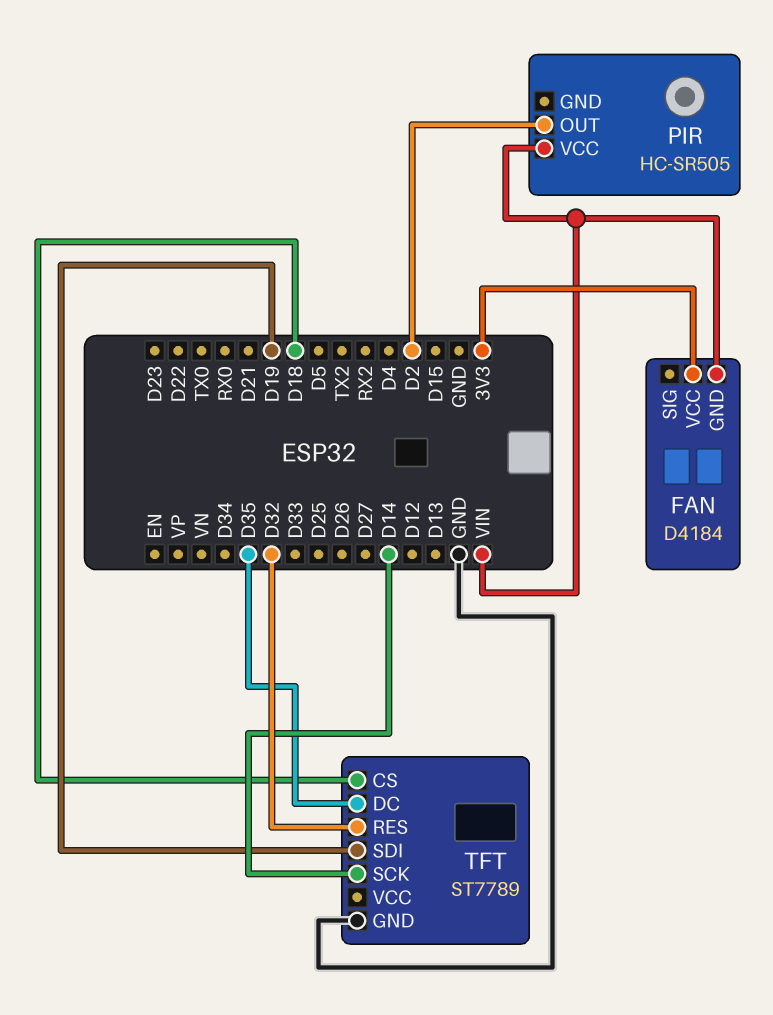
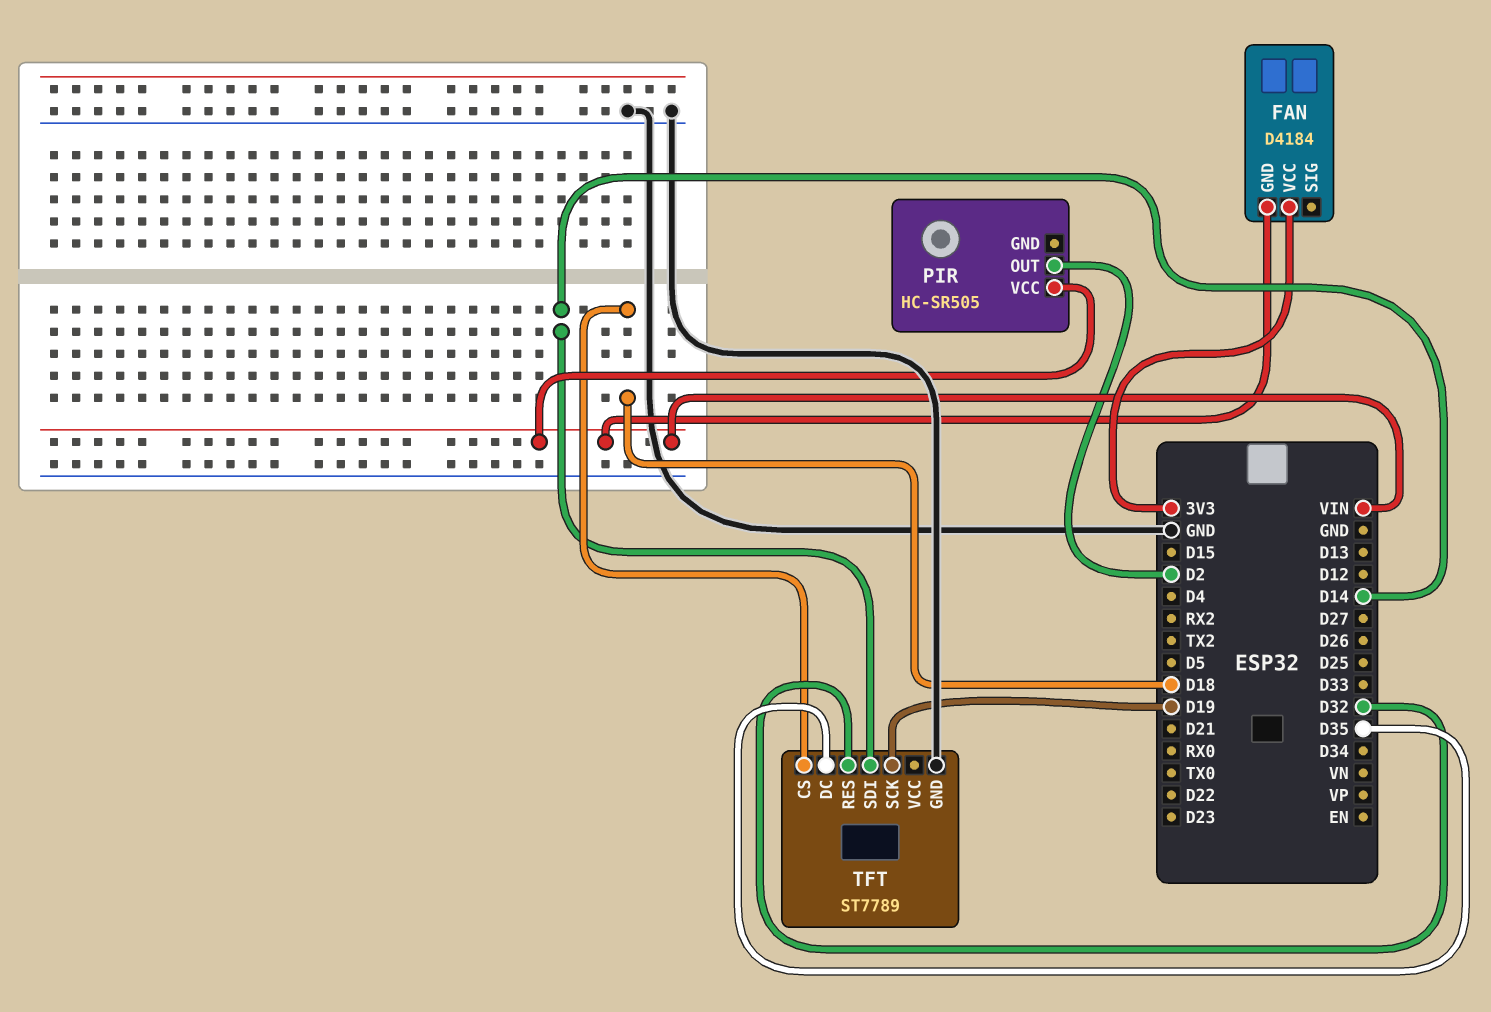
TFT pin SCK: D14 -> D19
TFT pin SDI: D19 -> D14

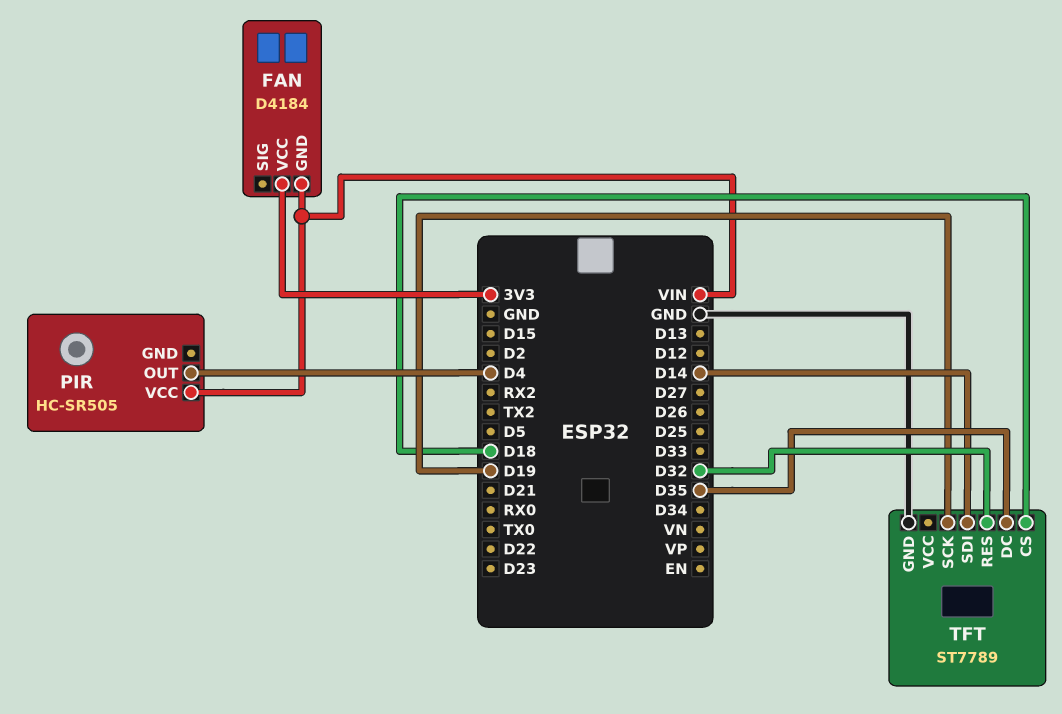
PIR pin OUT: D2 -> D4

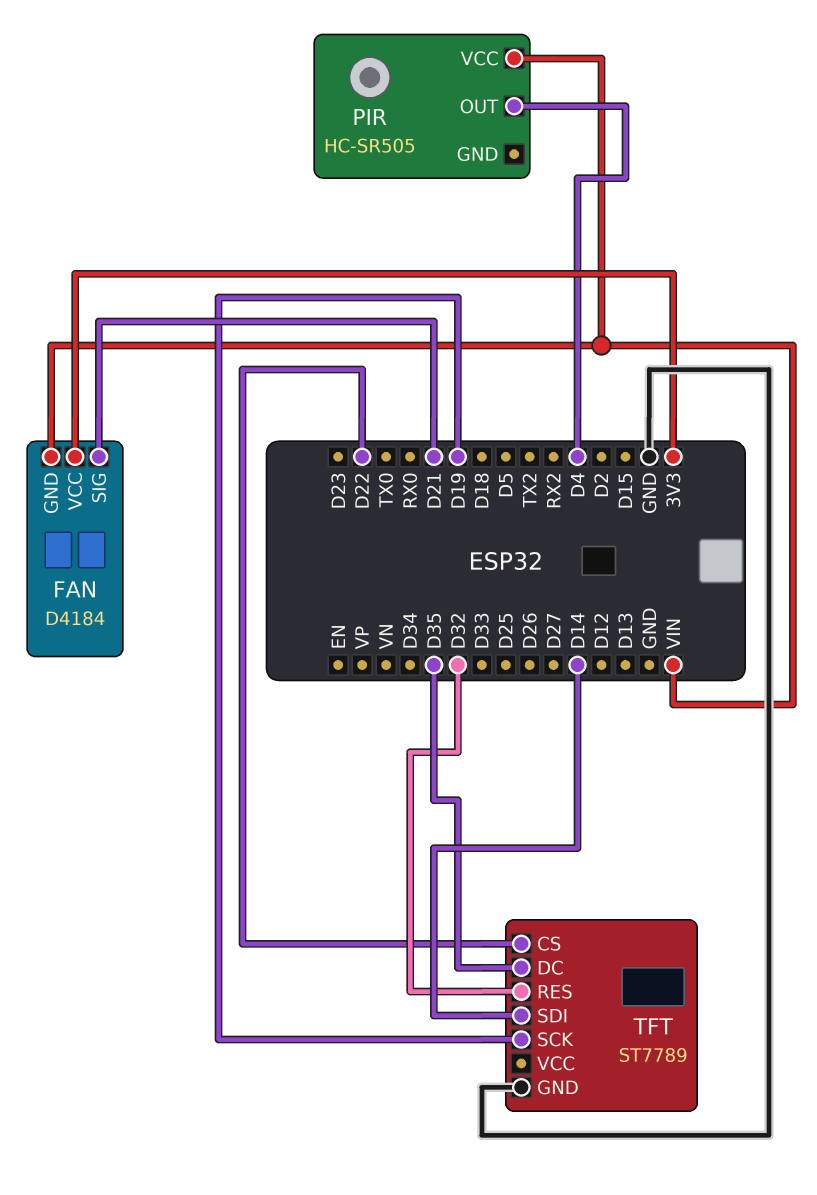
FAN pin SIG: none -> D21
TFT pin CS: D18 -> D22

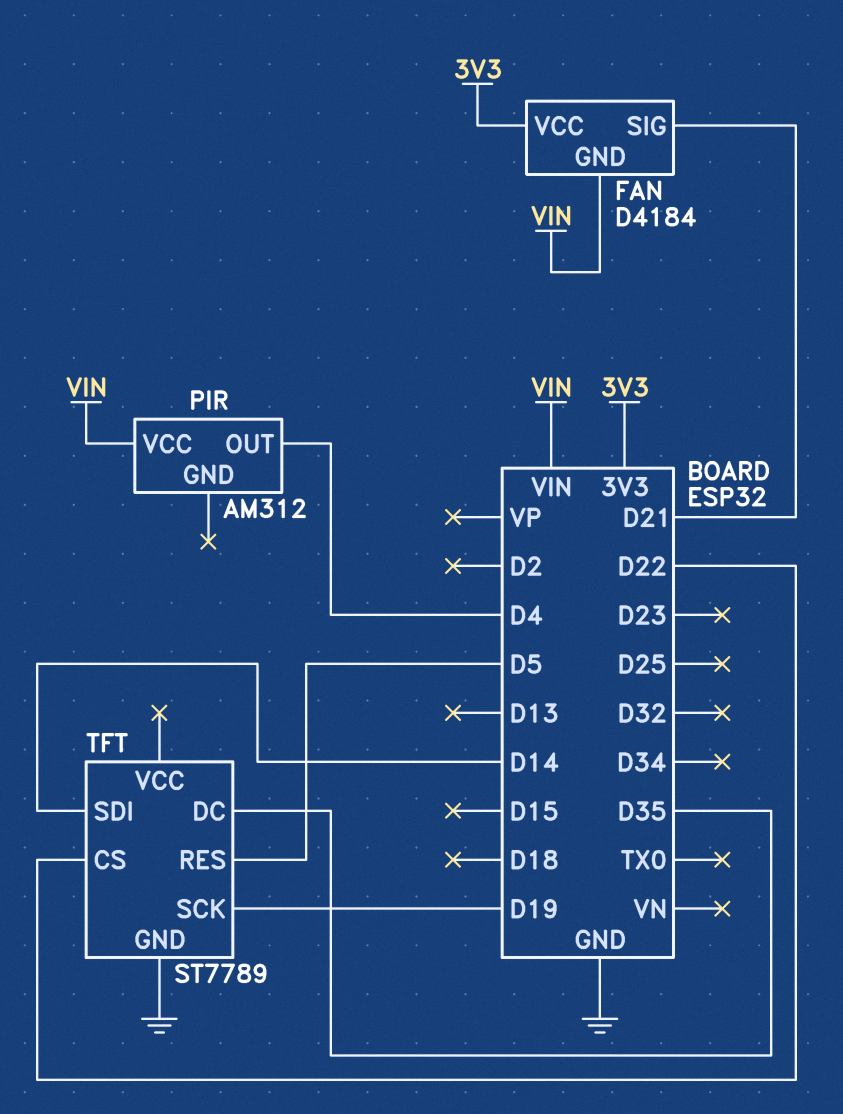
PIR: HC-SR505 -> AM312
TFT pin RES: D32 -> D5

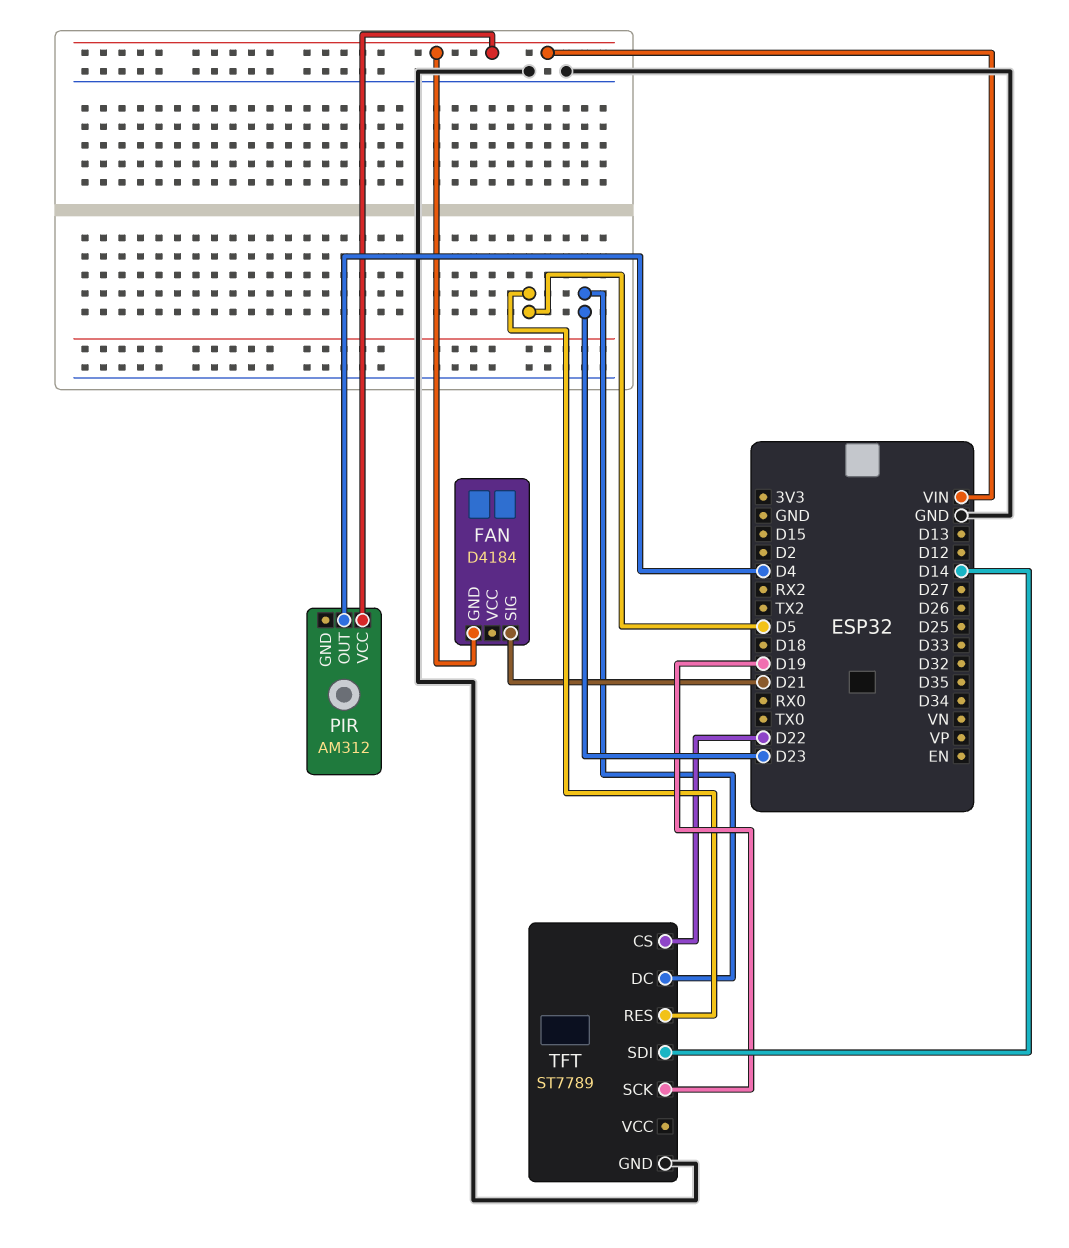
FAN pin VCC: 3V3 -> none
TFT pin DC: D35 -> D23

